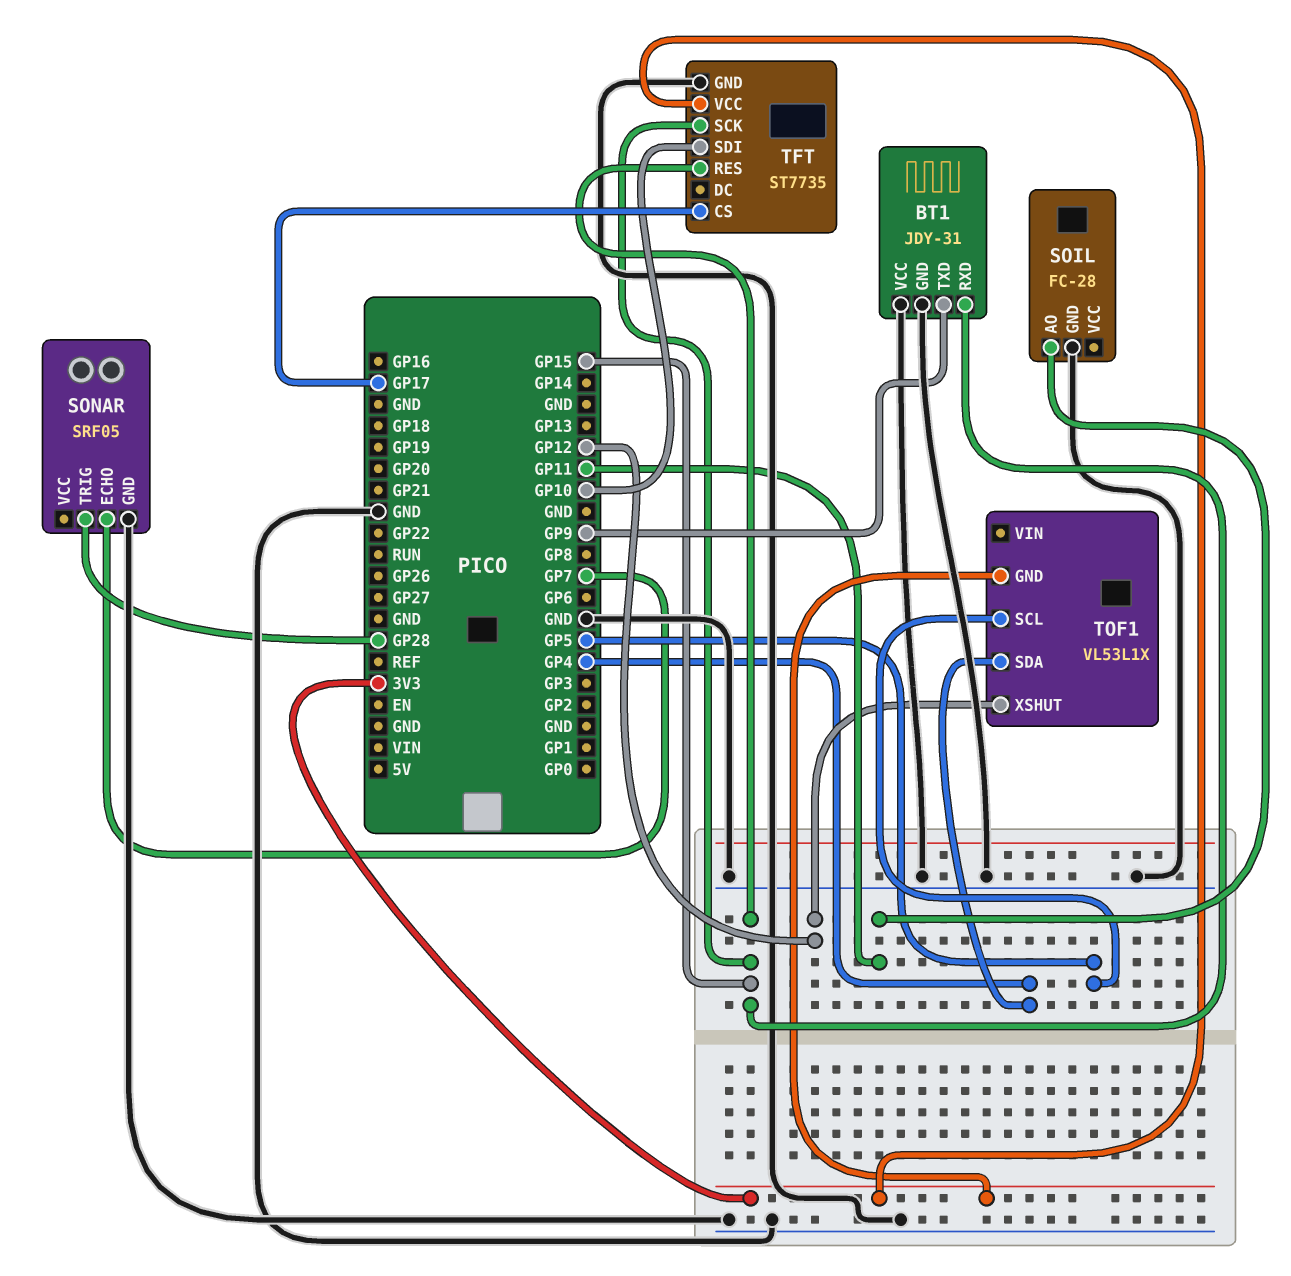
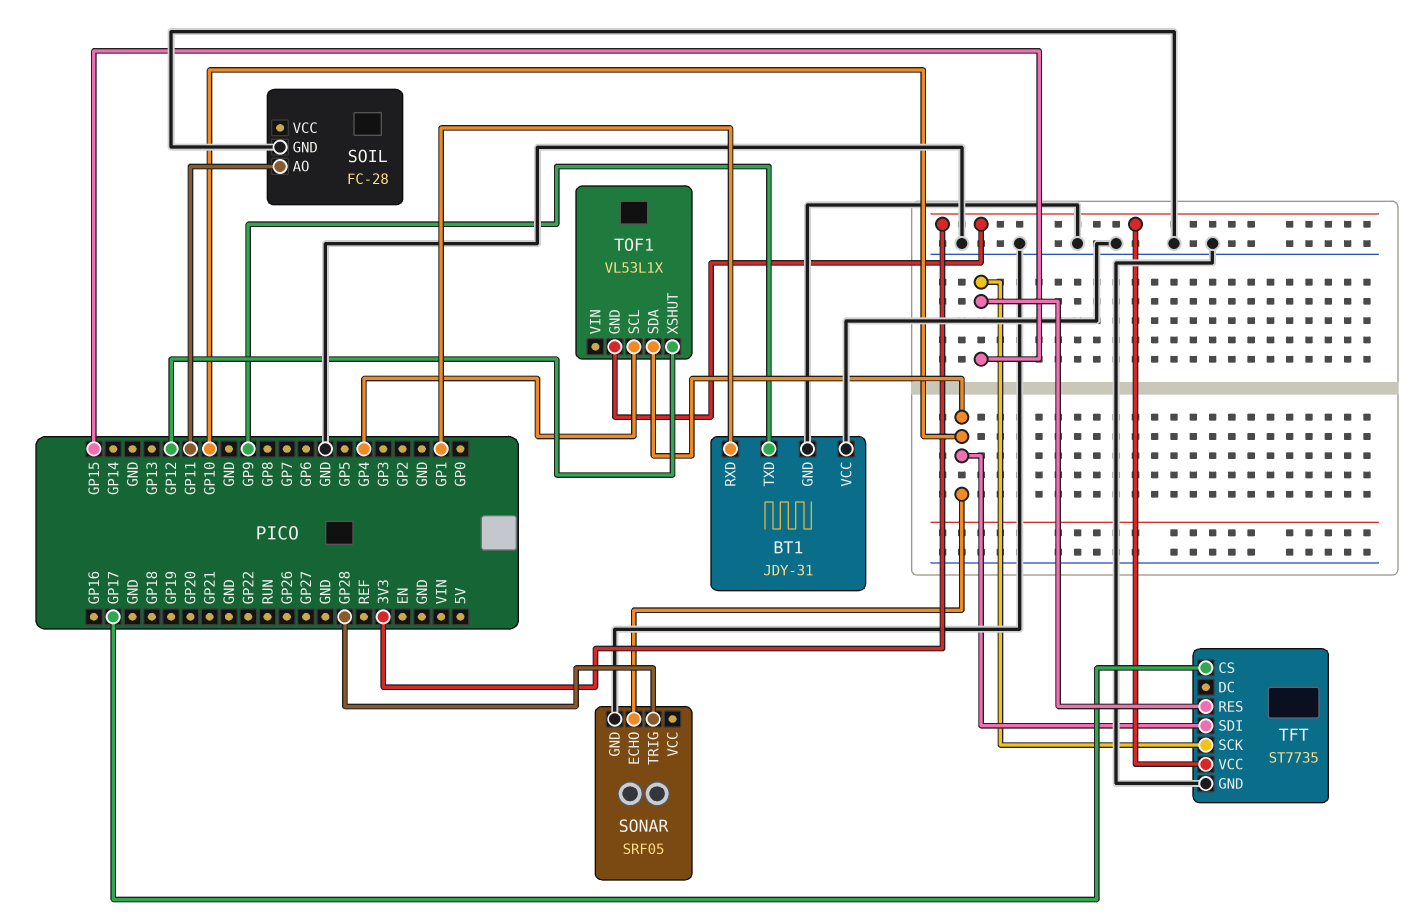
BT1 pin RXD: GP15 -> GP1
SONAR pin ECHO: GP7 -> GP10
TOF1 pin SCL: GP5 -> GP4
TOF1 pin SDA: GP4 -> GP10

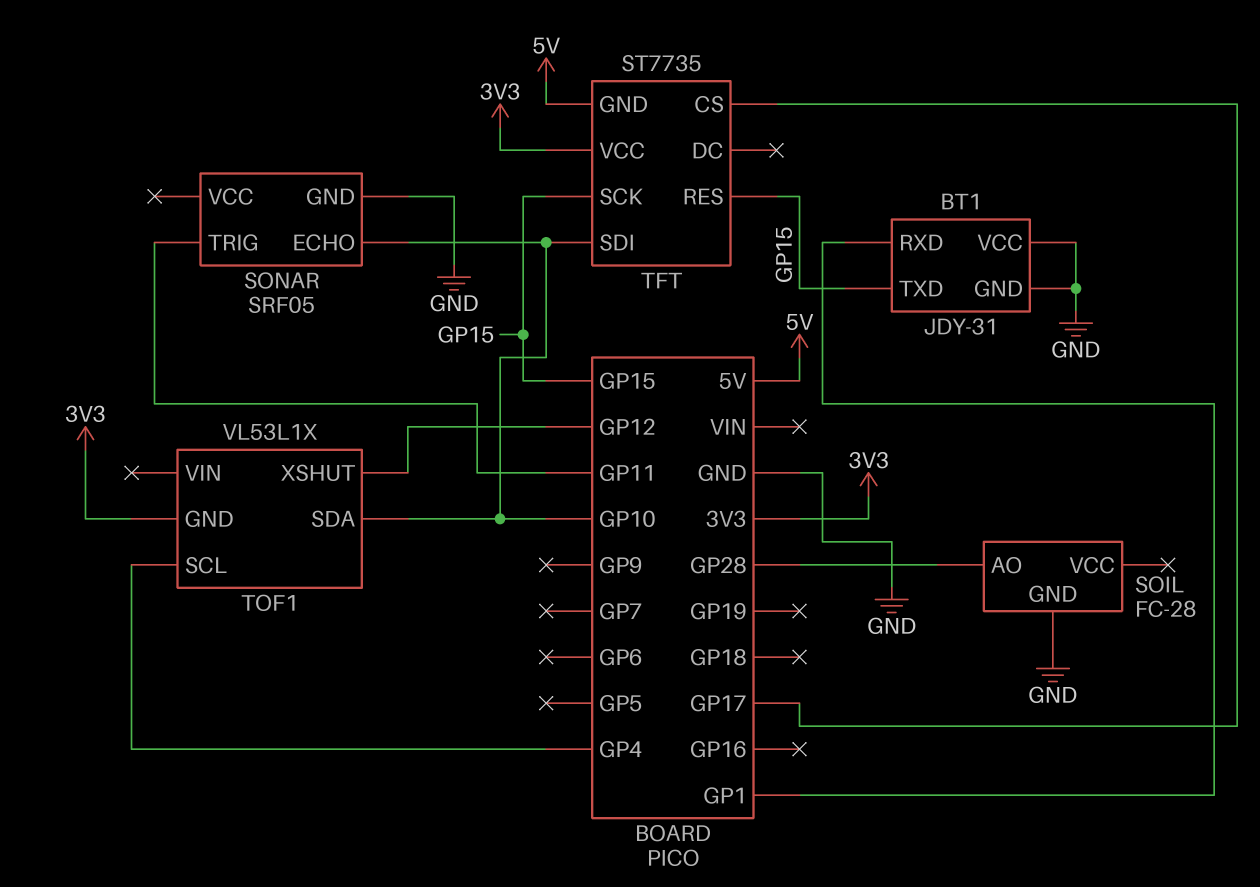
BT1 pin TXD: GP9 -> GP15
SOIL pin AO: GP11 -> GP28
SONAR pin TRIG: GP28 -> GP11
TFT pin GND: GND -> 5V

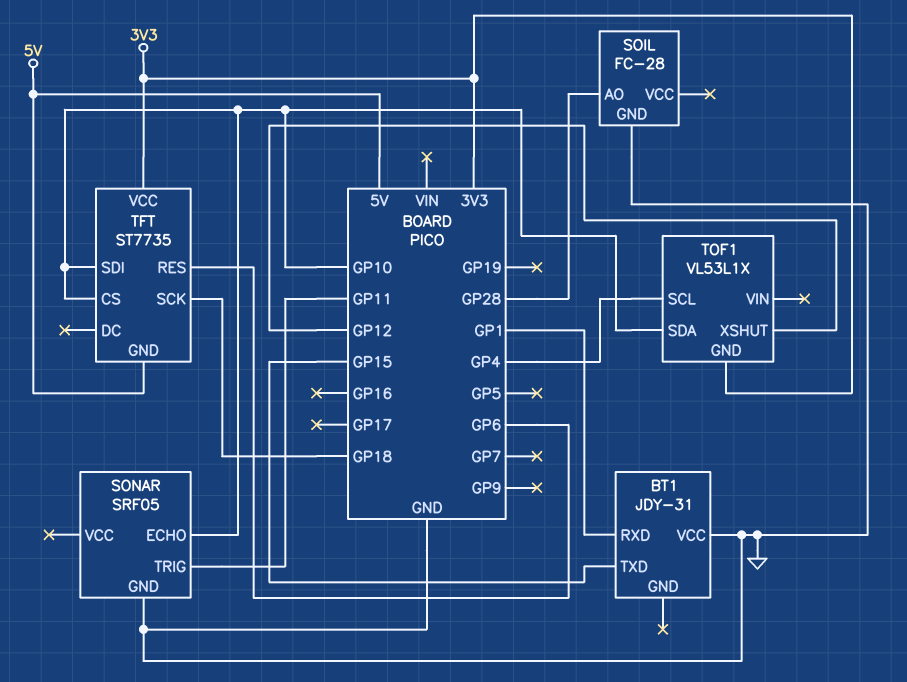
BT1 pin GND: GND -> none
TFT pin CS: GP17 -> GP10
TFT pin RES: GP15 -> GP6
TFT pin SCK: GP15 -> GP18

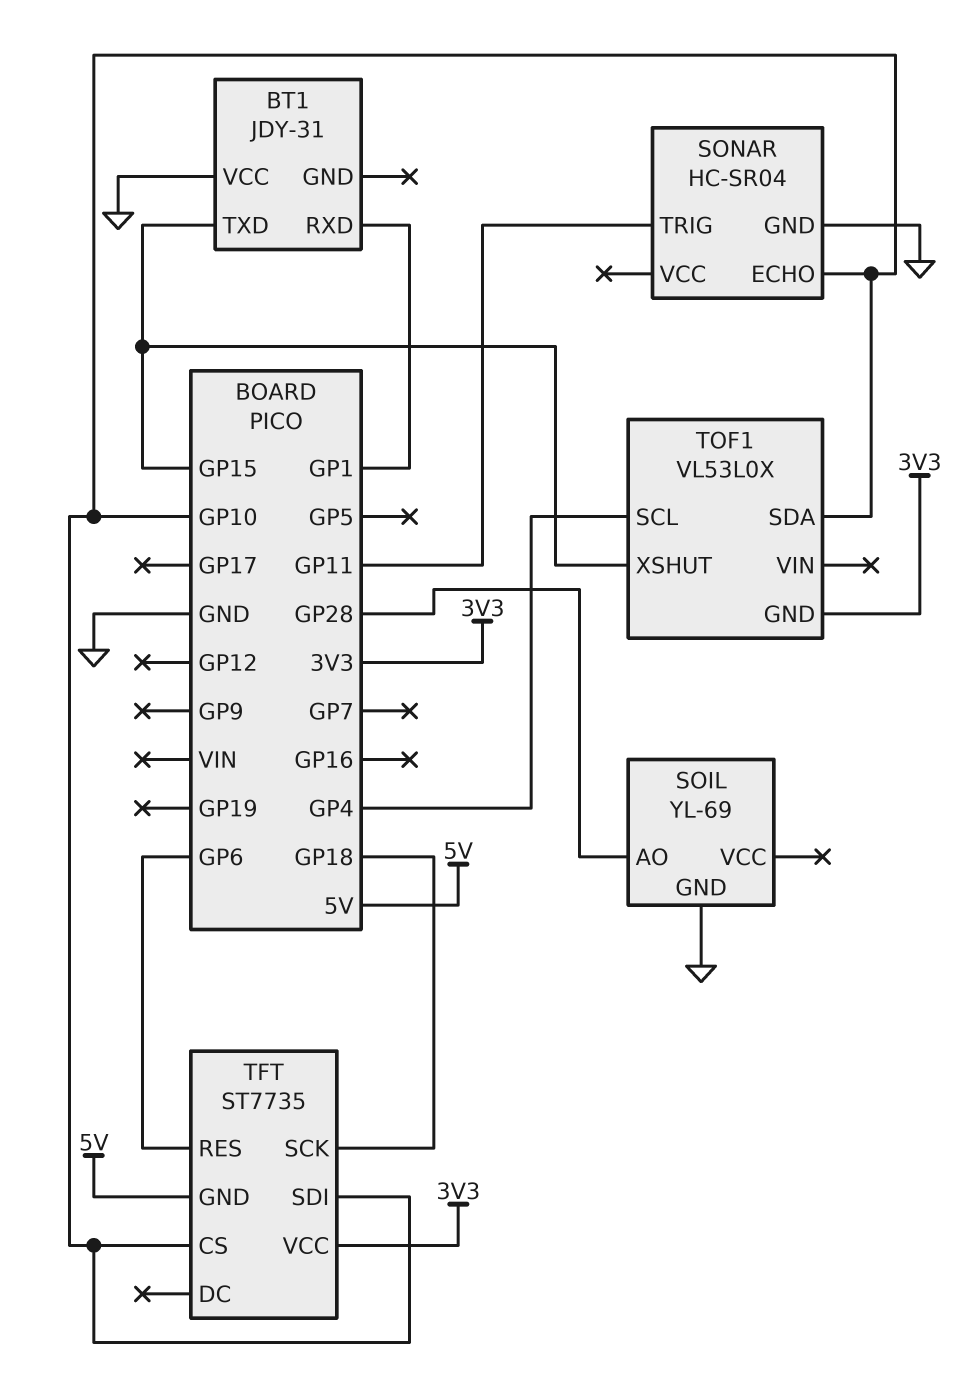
SOIL: FC-28 -> YL-69
SONAR: SRF05 -> HC-SR04
TOF1: VL53L1X -> VL53L0X
TOF1 pin XSHUT: GP12 -> GP15

